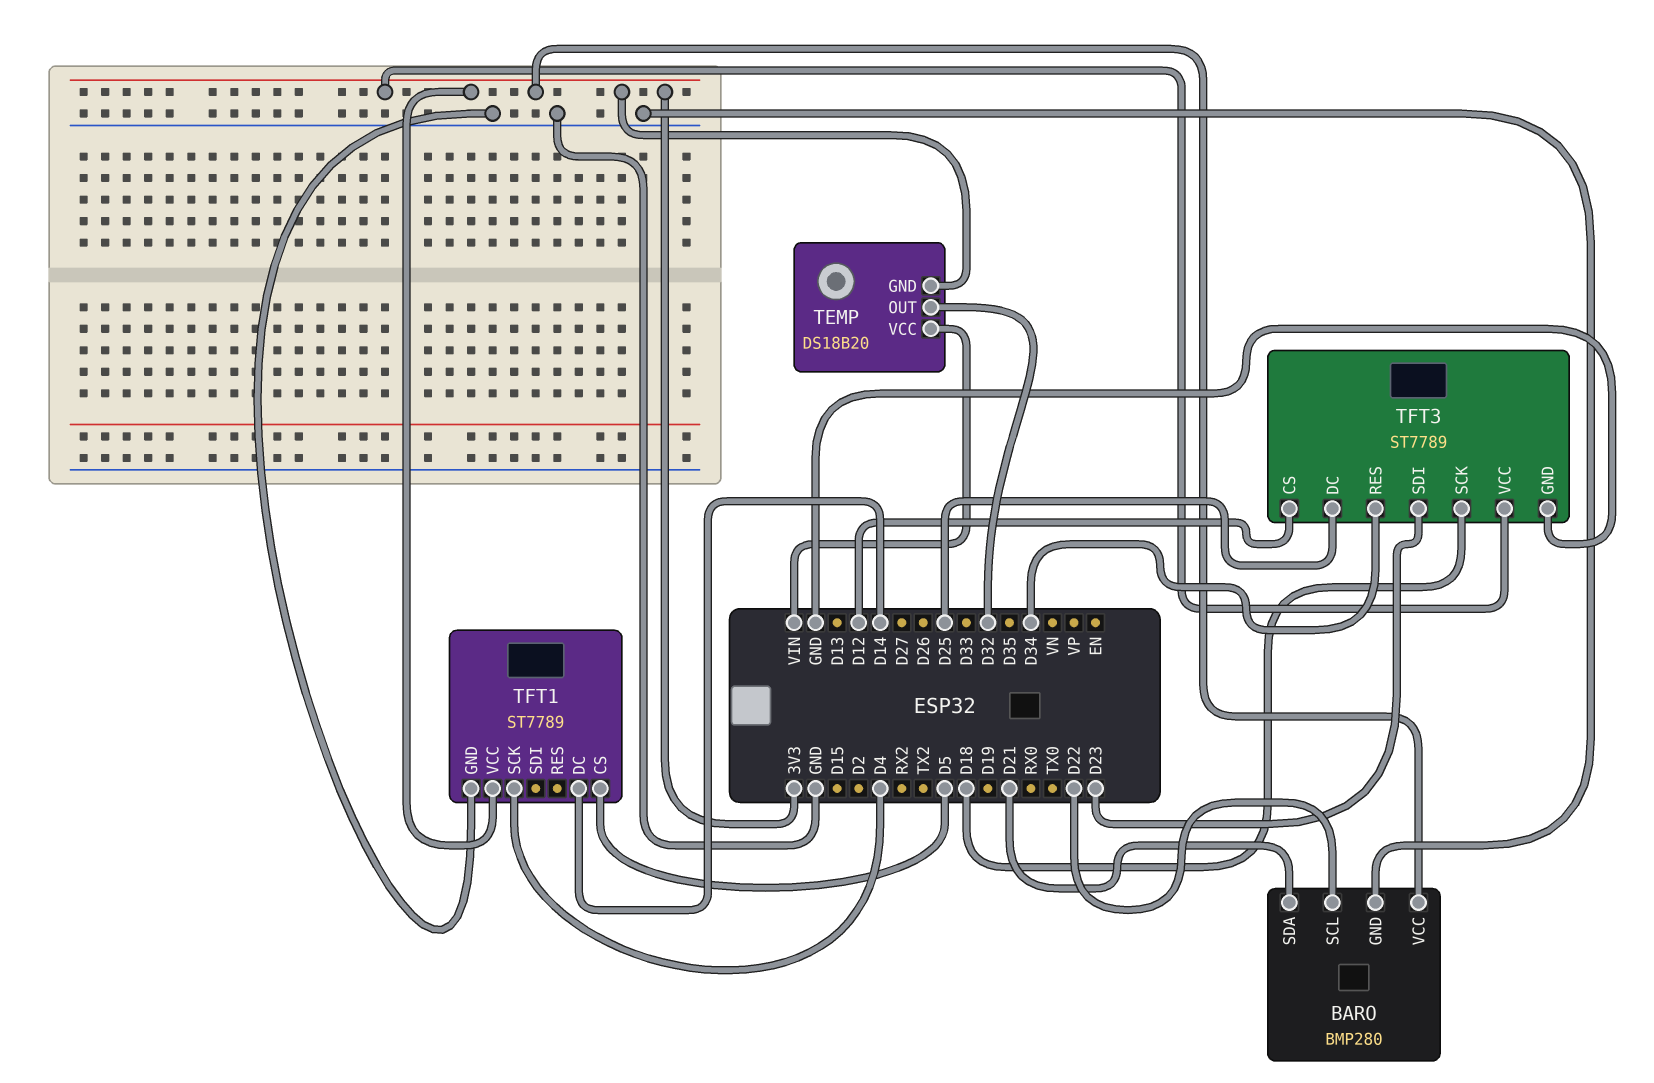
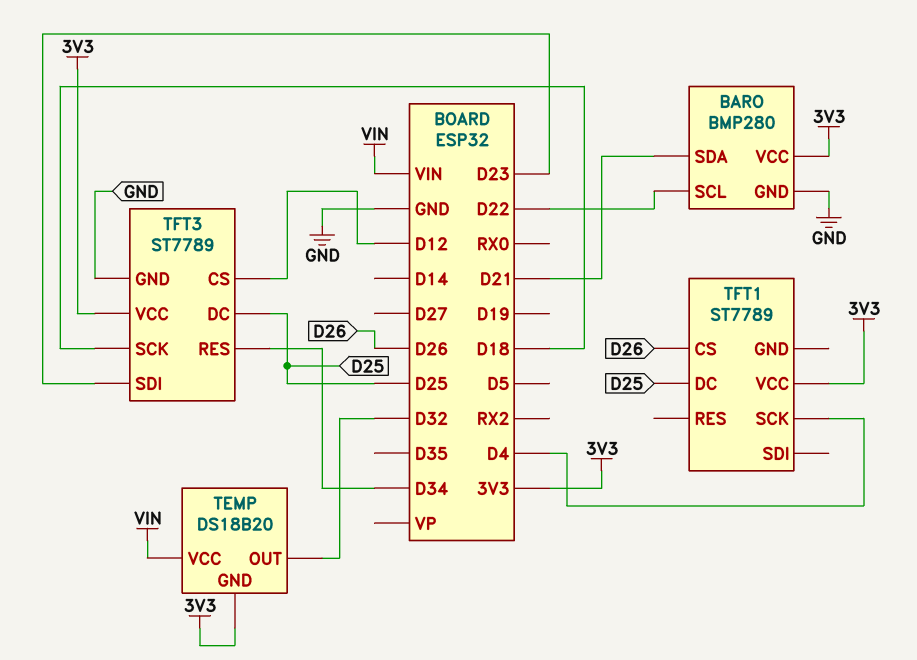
TFT1 pin CS: D5 -> D26
TFT1 pin DC: D14 -> D25
TFT1 pin GND: GND -> none

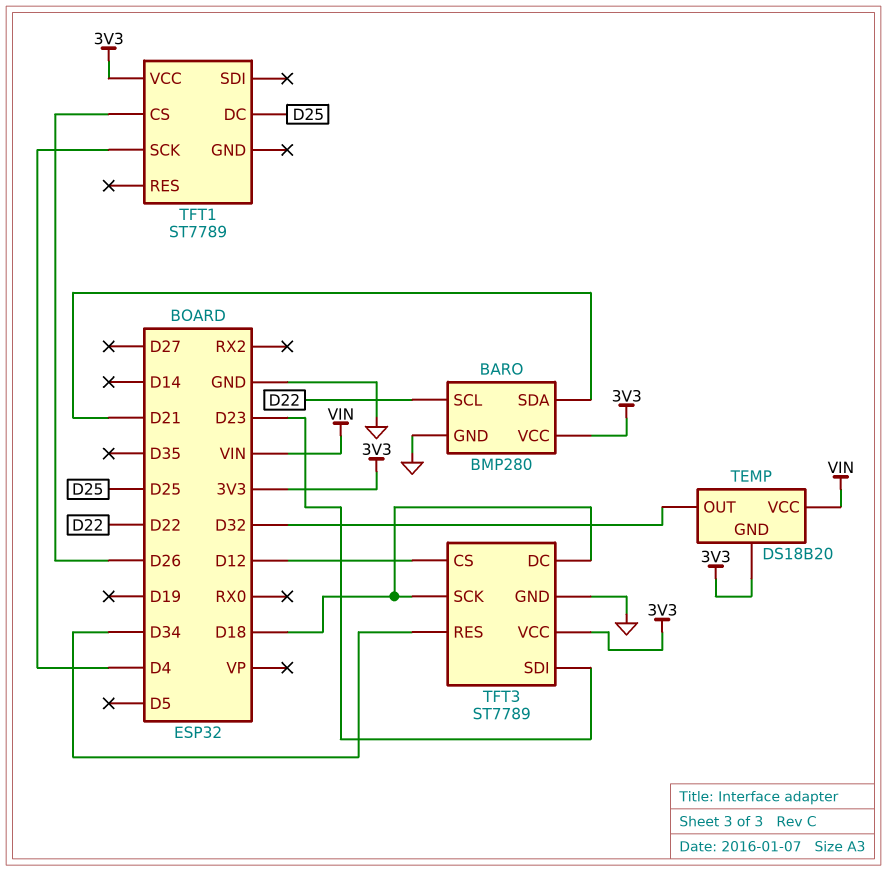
TFT3 pin DC: D25 -> D18

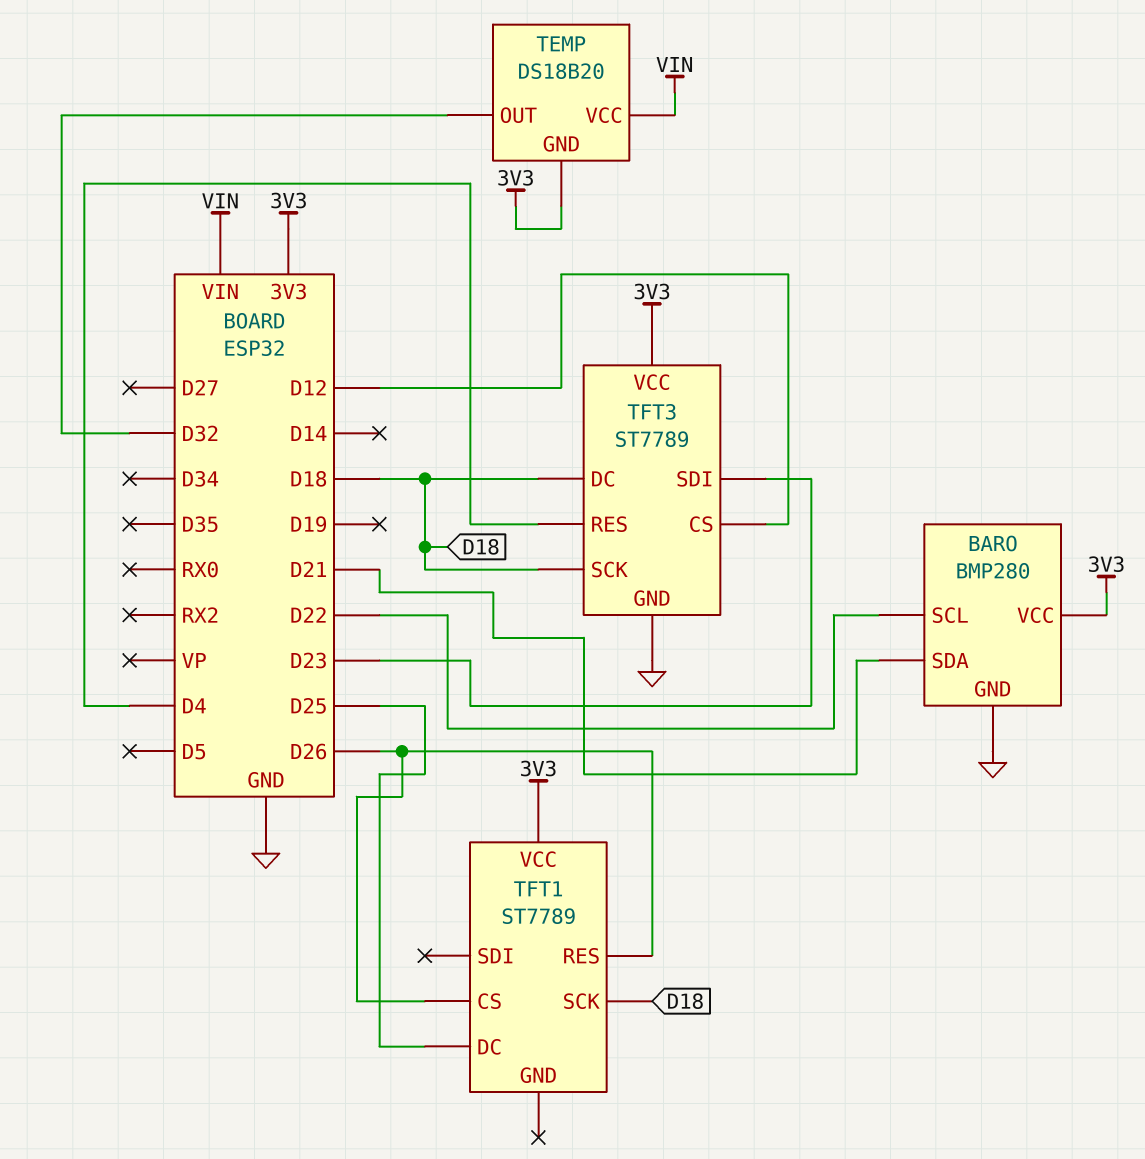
TFT1 pin RES: none -> D26
TFT1 pin SCK: D4 -> D18
TFT3 pin RES: D34 -> D4

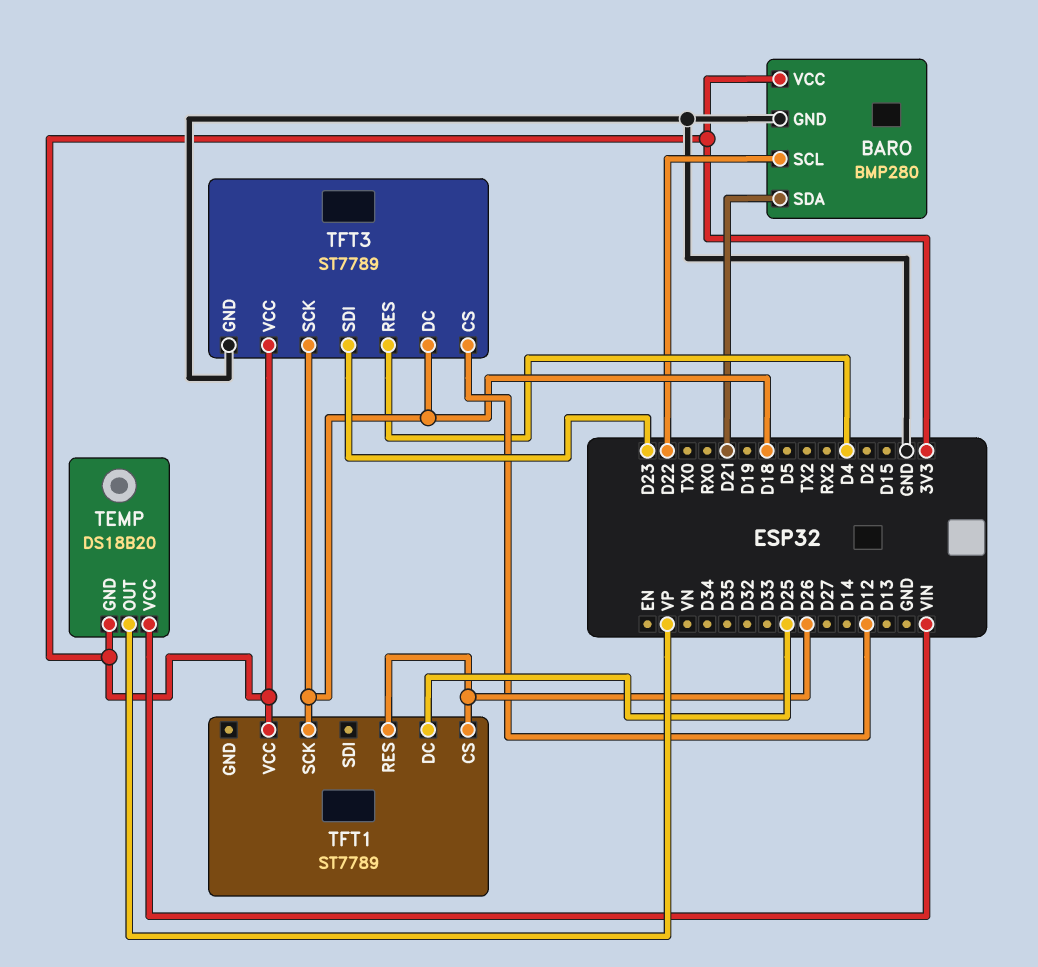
TEMP pin OUT: D32 -> VP

